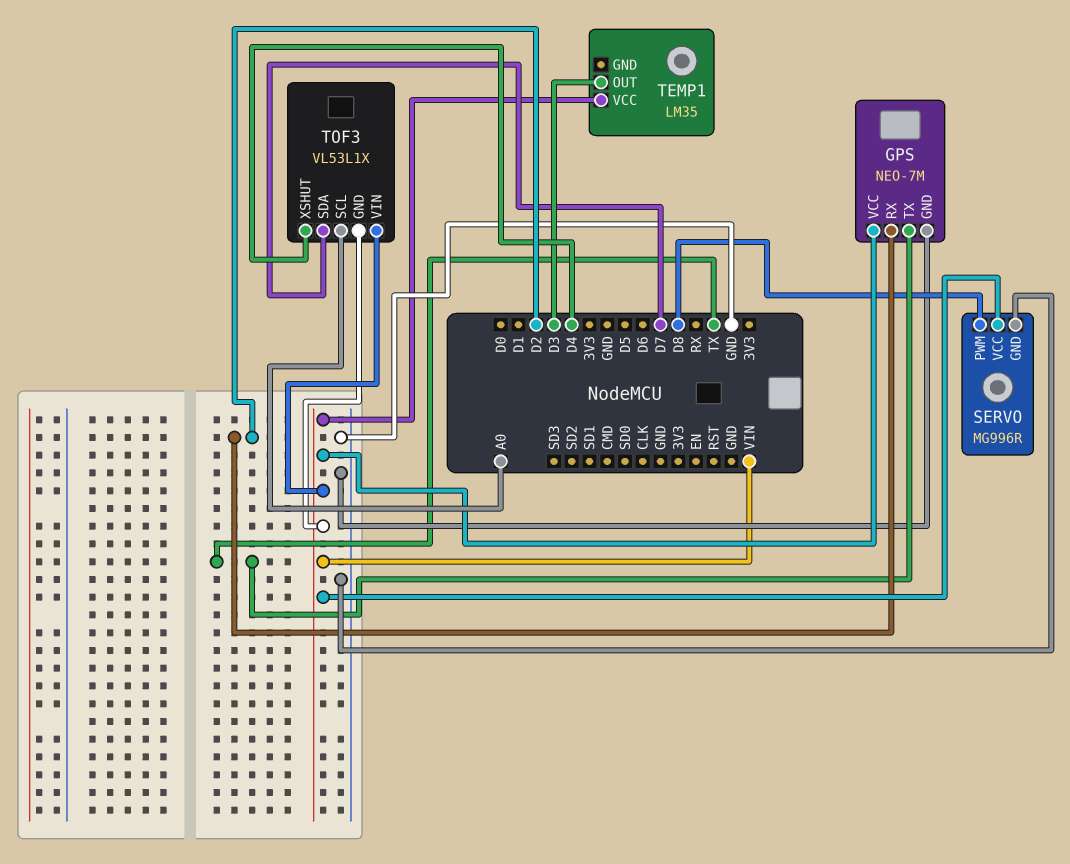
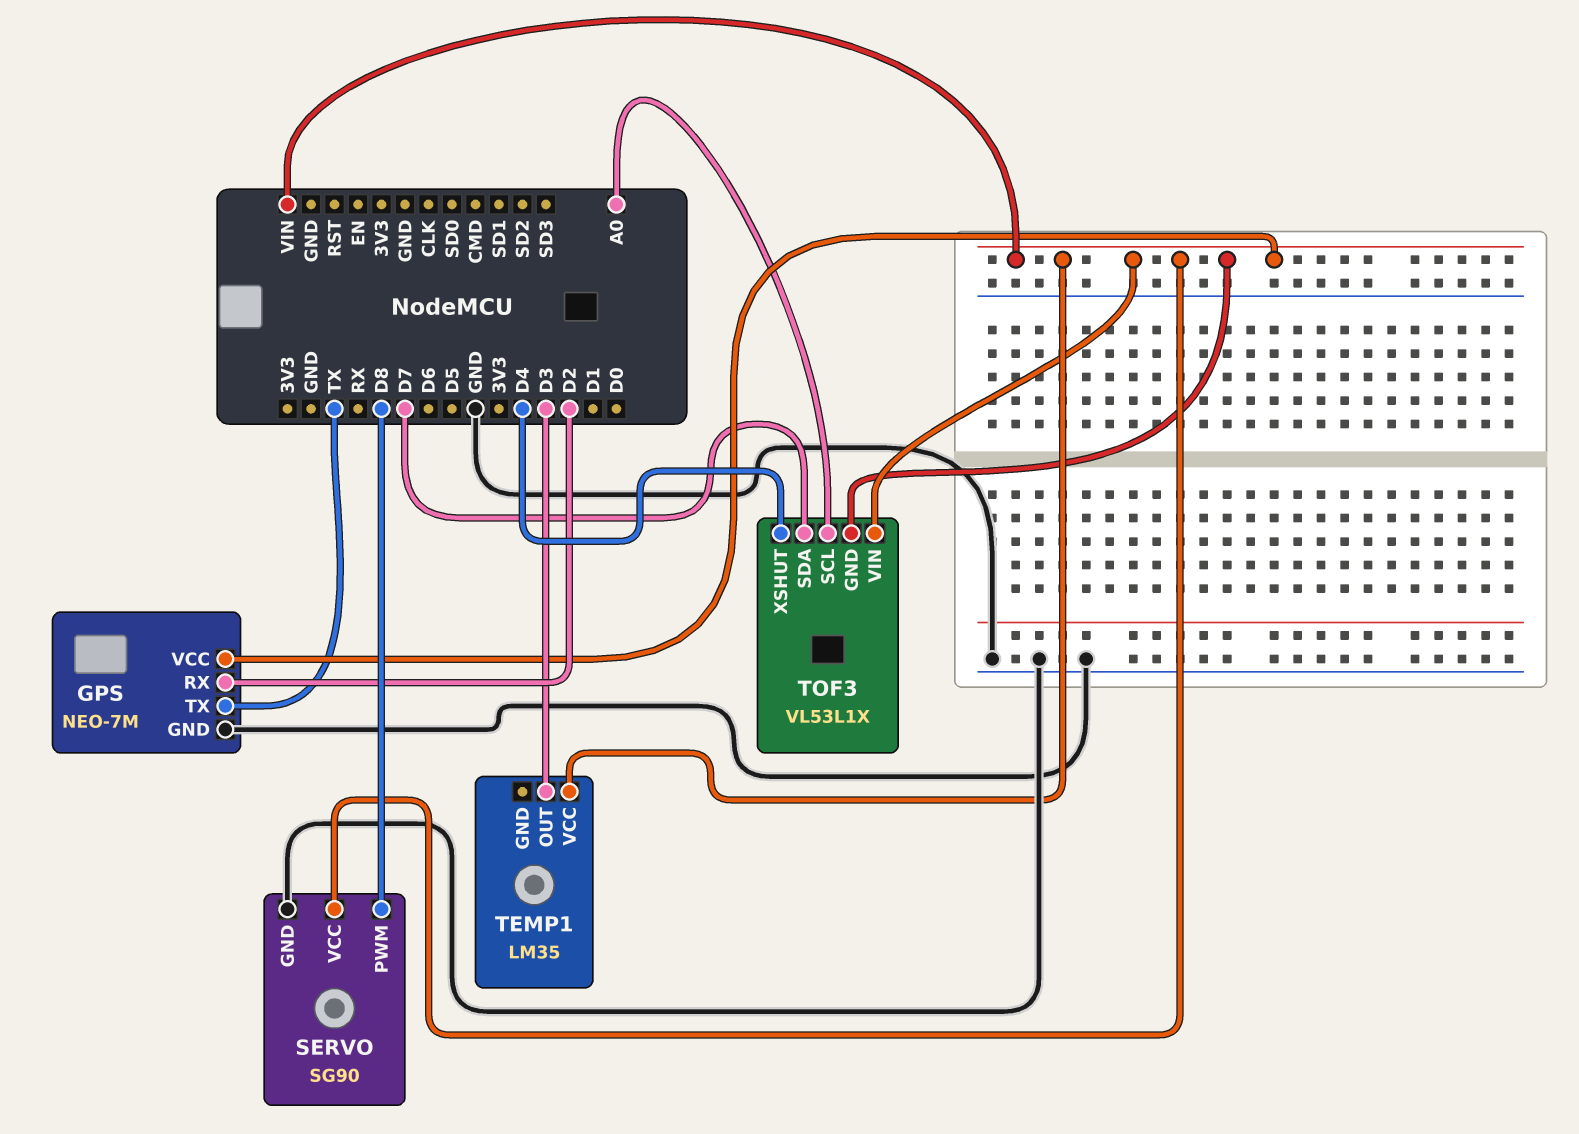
SERVO: MG996R -> SG90

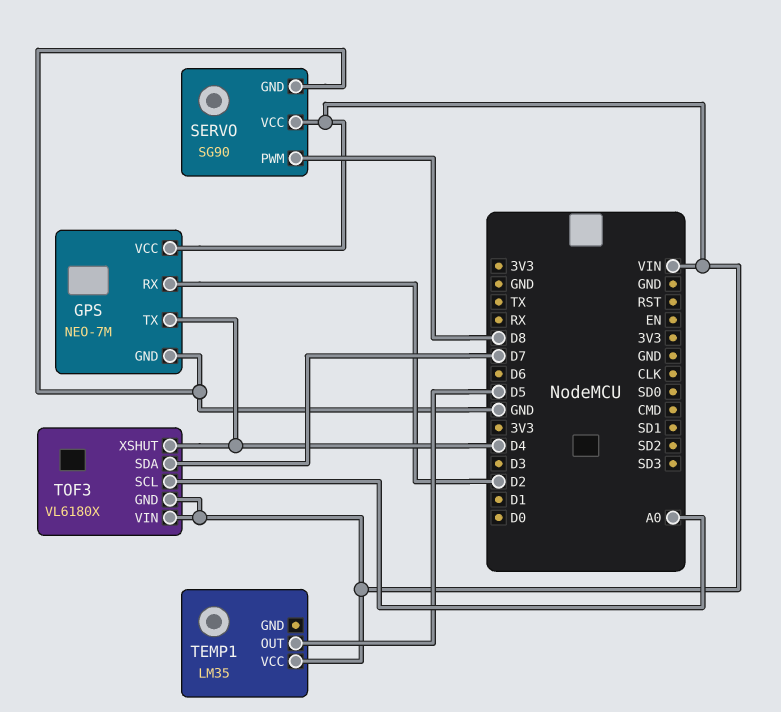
GPS pin TX: TX -> D4
TEMP1 pin OUT: D3 -> D5
TOF3: VL53L1X -> VL6180X

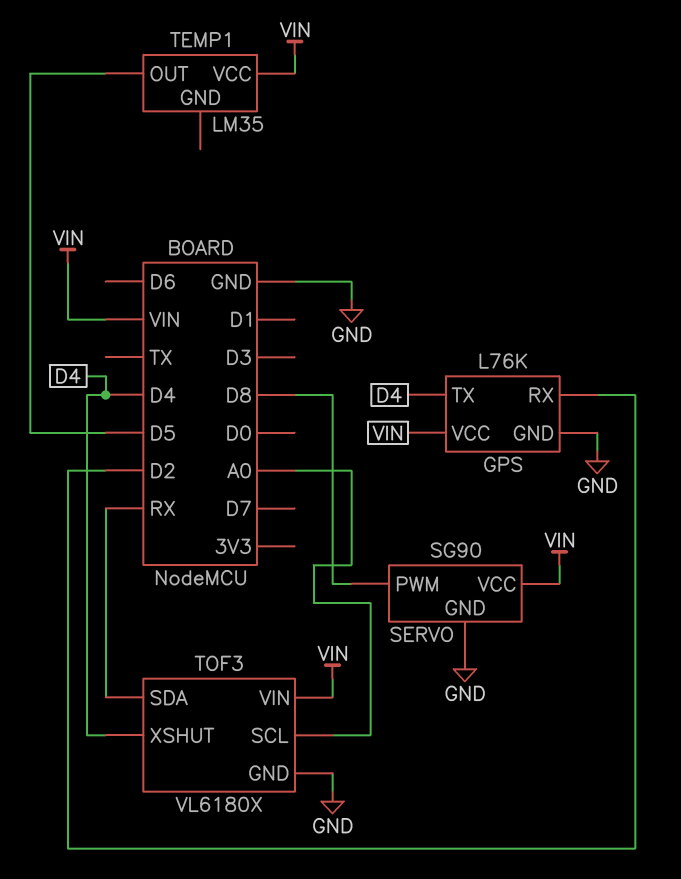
GPS: NEO-7M -> L76K
TOF3 pin GND: VIN -> GND
TOF3 pin SDA: D7 -> RX

